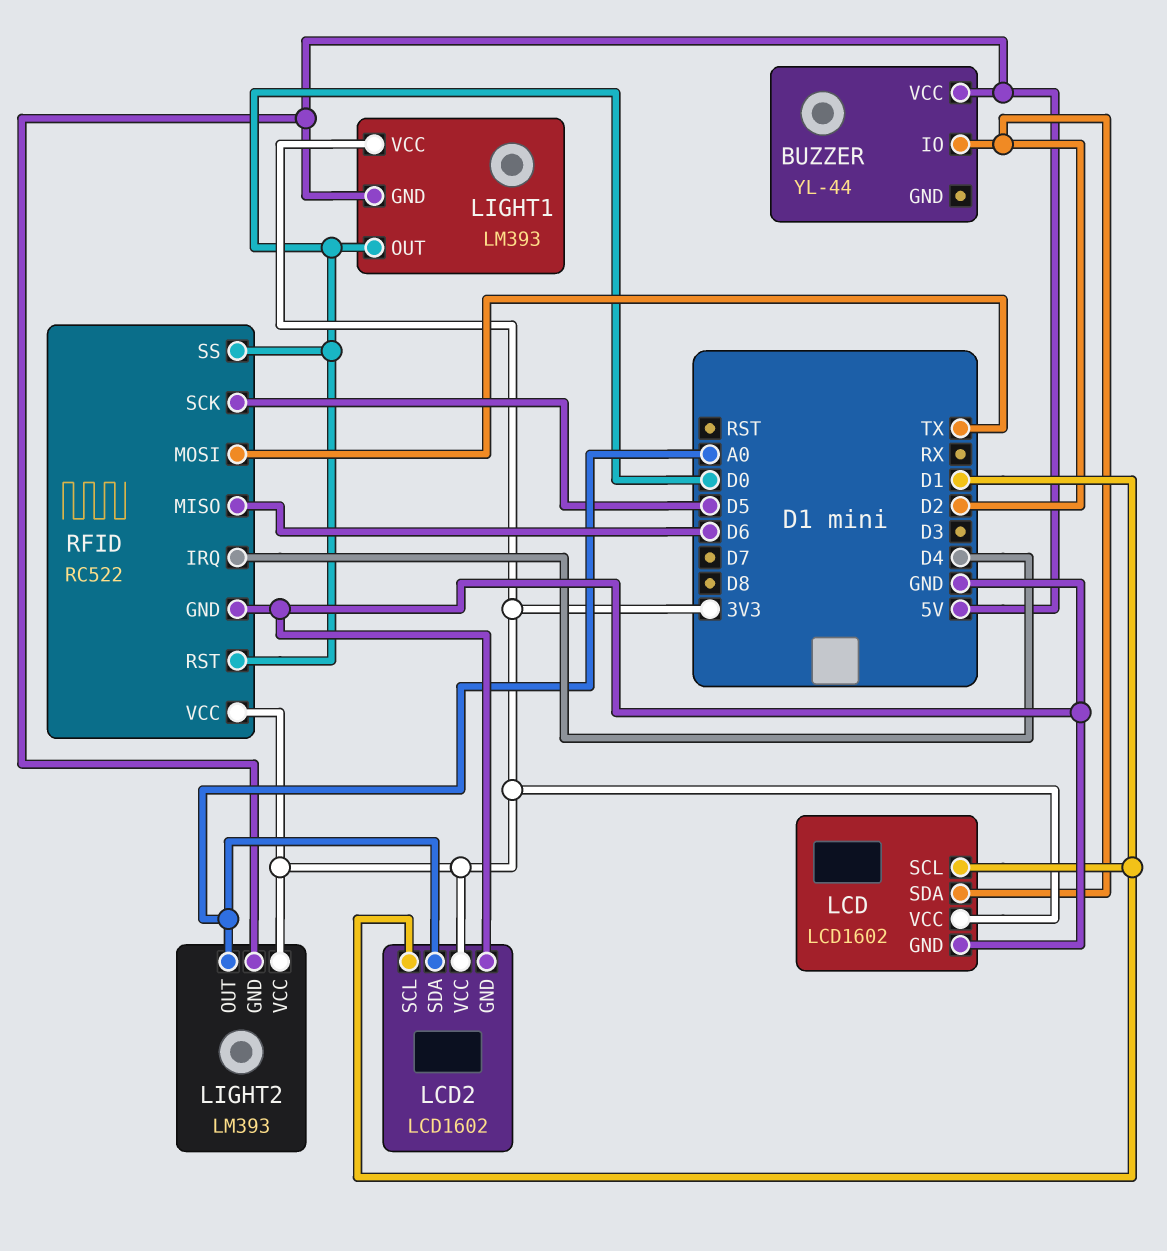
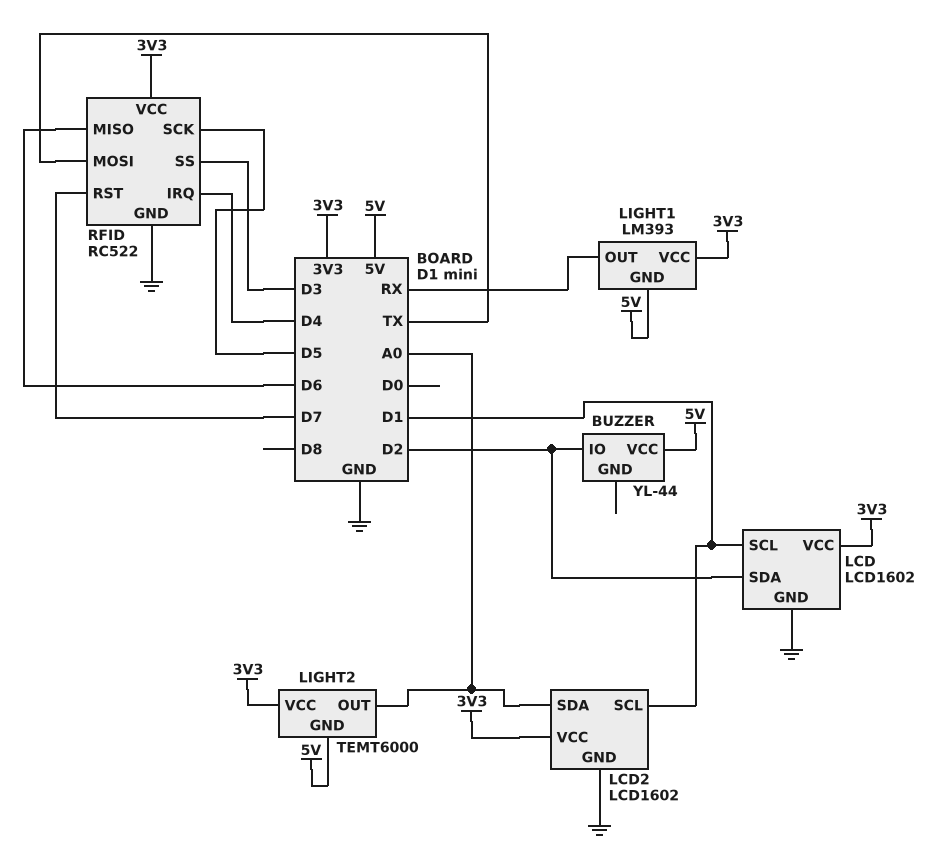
LIGHT1 pin OUT: D0 -> RX
LIGHT2: LM393 -> TEMT6000
RFID pin RST: D0 -> D7
RFID pin SS: D0 -> D3

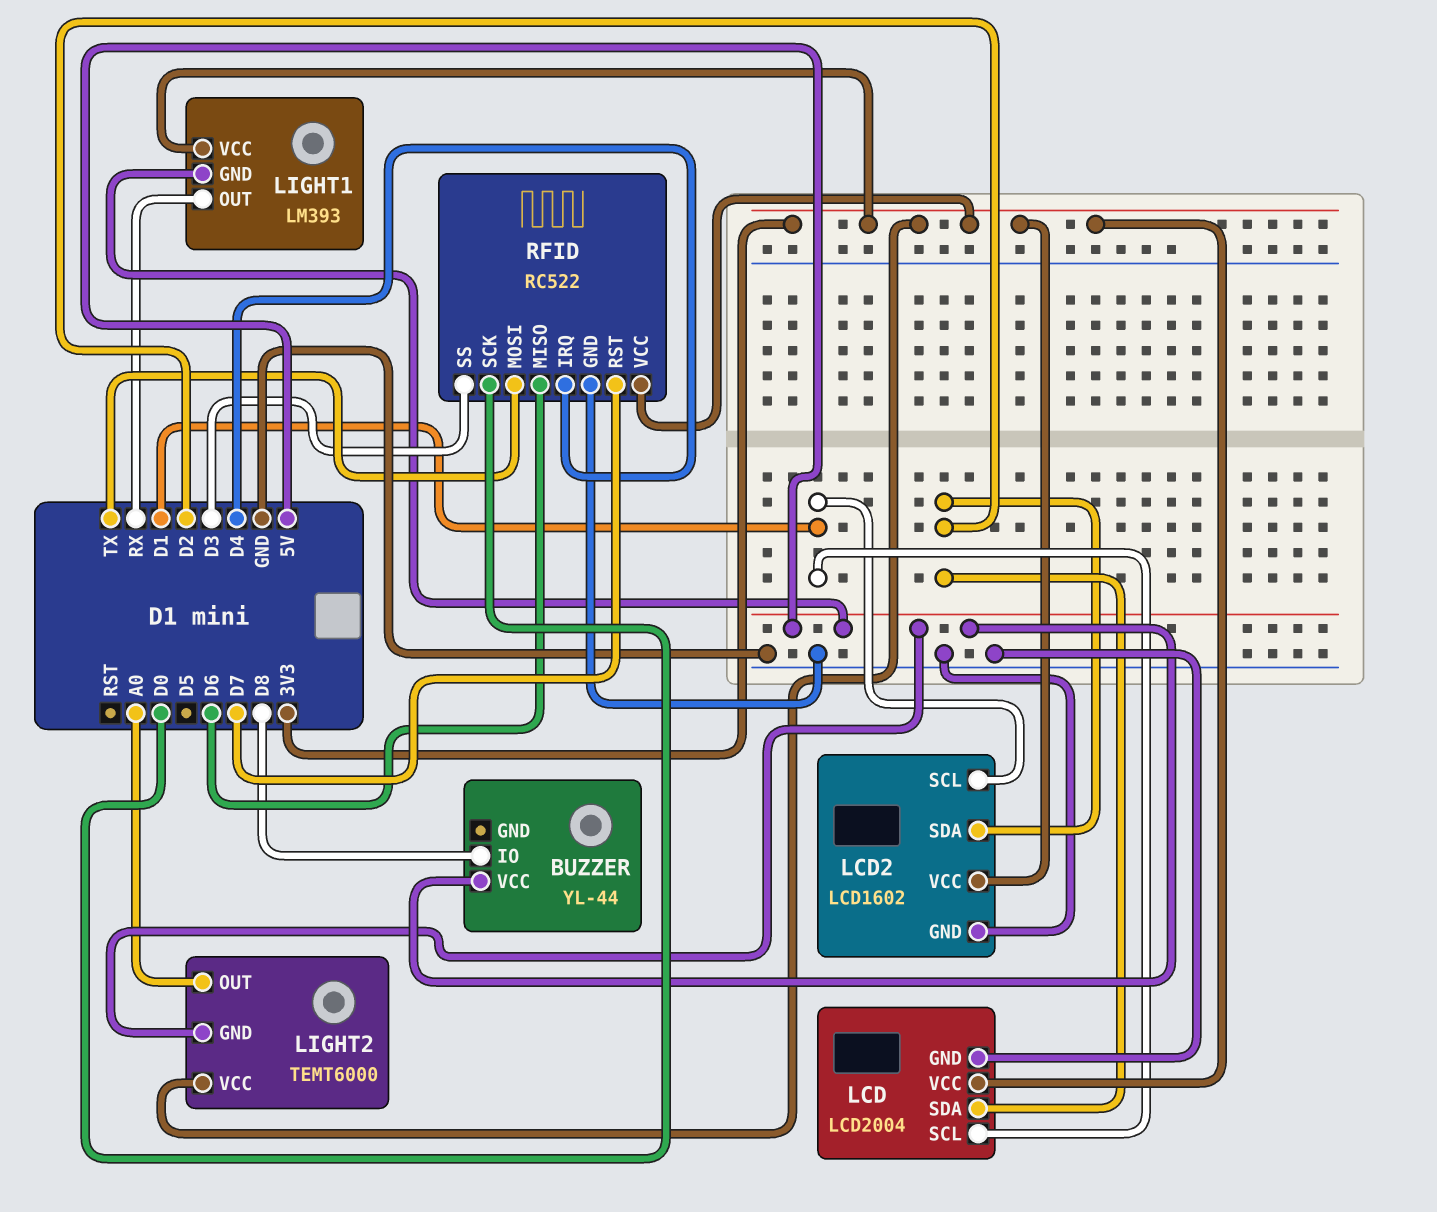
BUZZER pin IO: D2 -> D8
LCD: LCD1602 -> LCD2004
LCD2 pin SDA: A0 -> D2
RFID pin SCK: D5 -> D0

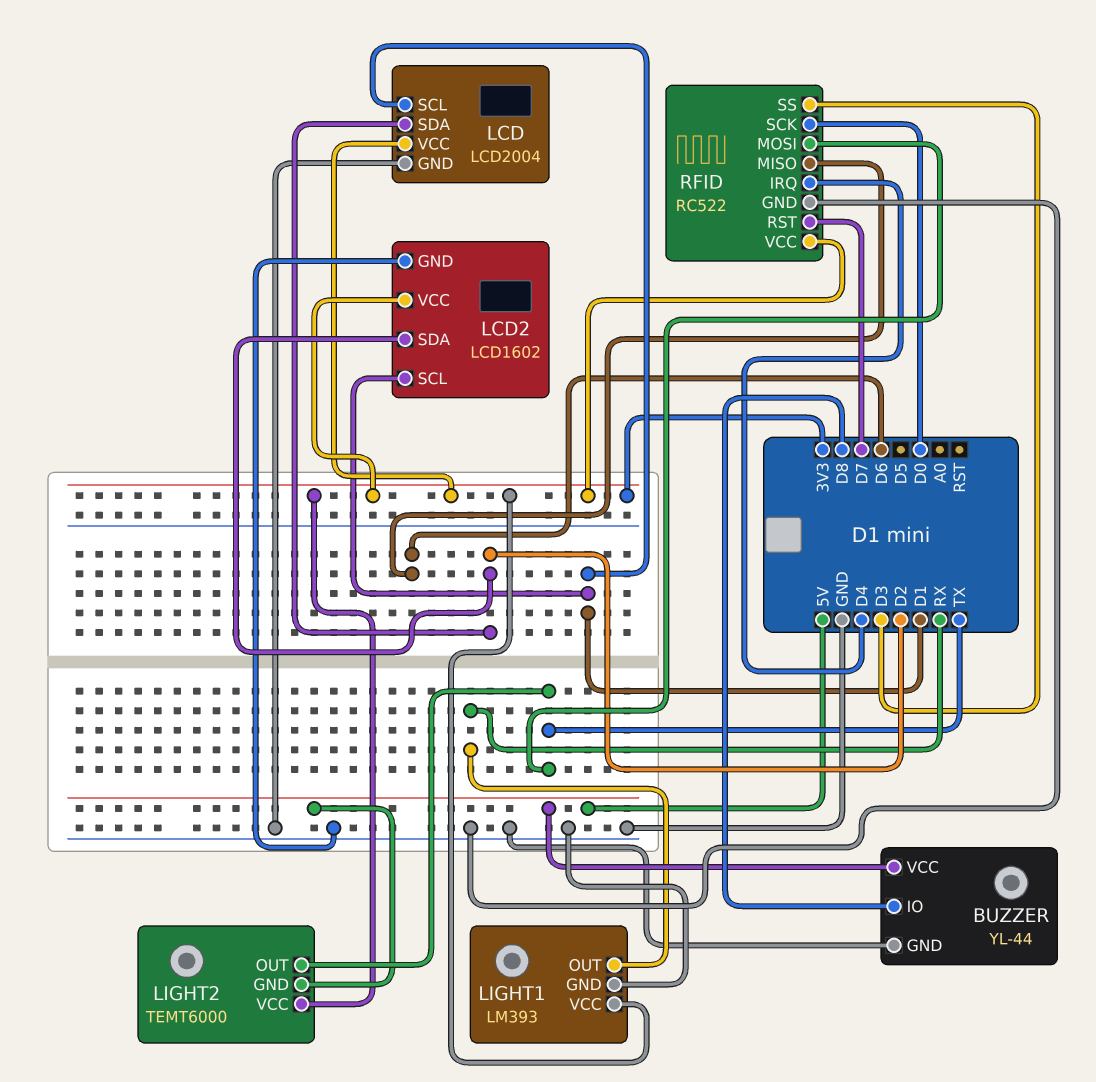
BUZZER pin GND: none -> GND
LIGHT1 pin GND: 5V -> GND
LIGHT2 pin OUT: A0 -> TX

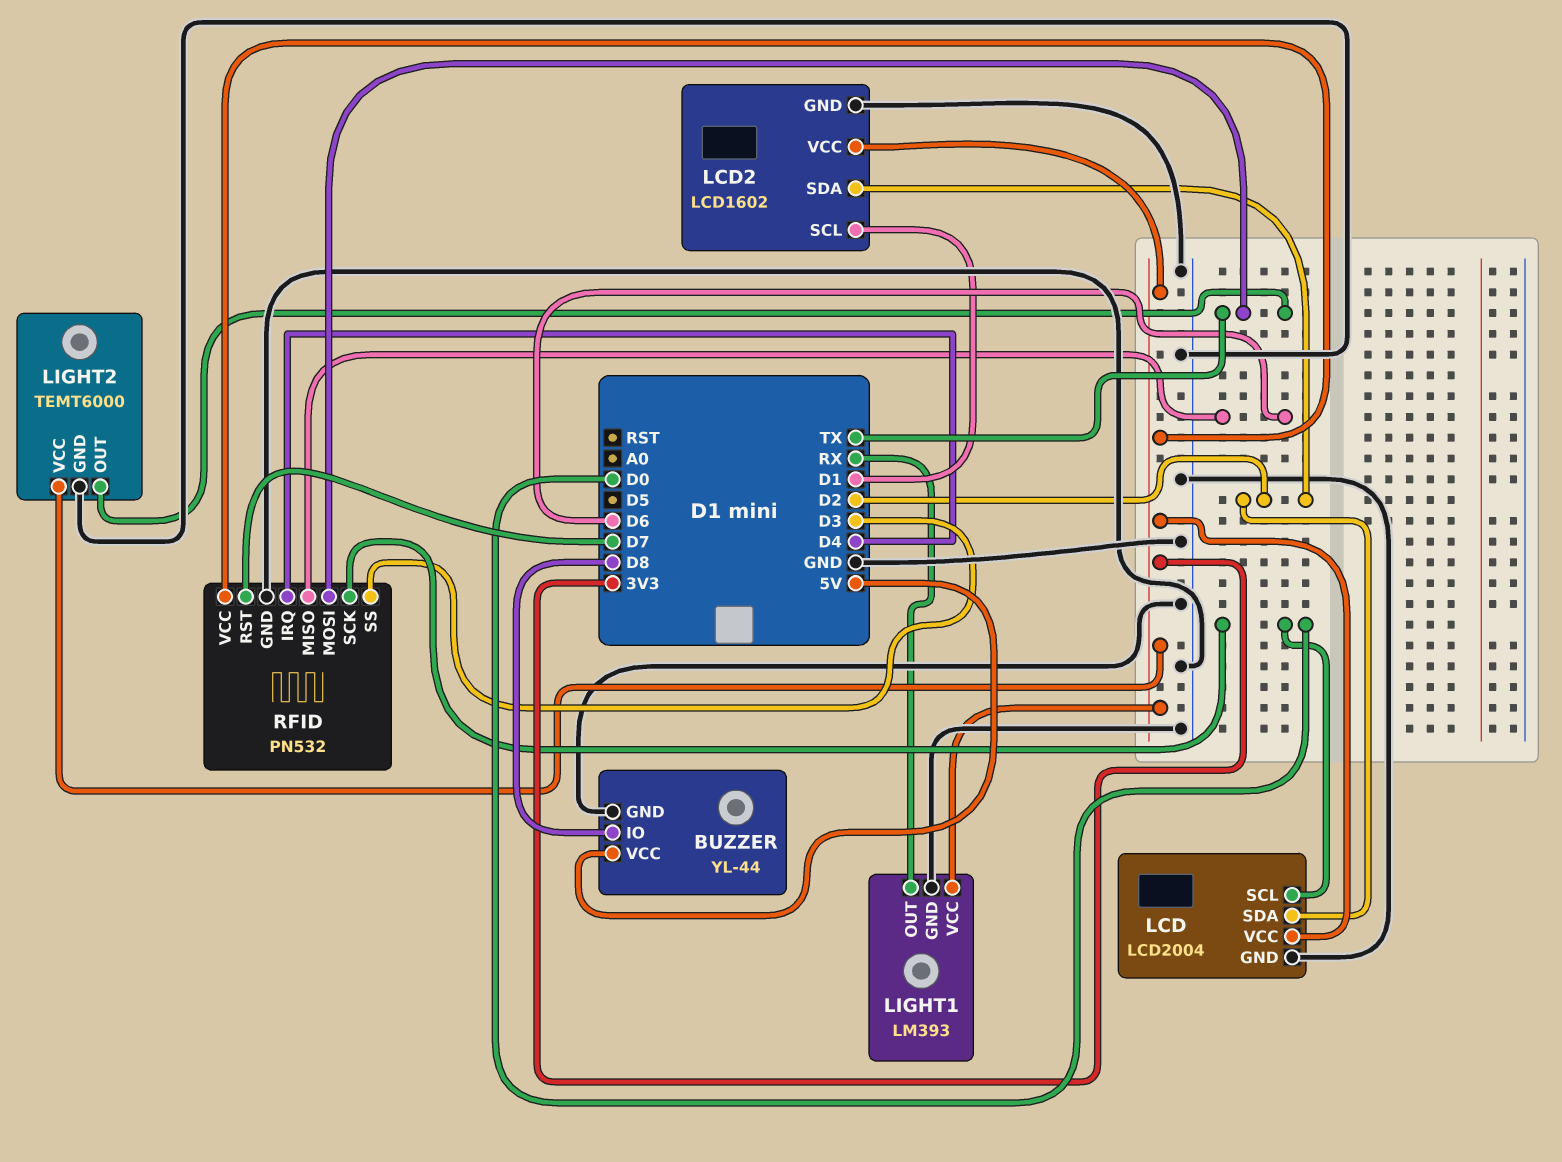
LCD pin SCL: D1 -> D0
LIGHT2 pin GND: 5V -> GND
RFID: RC522 -> PN532

